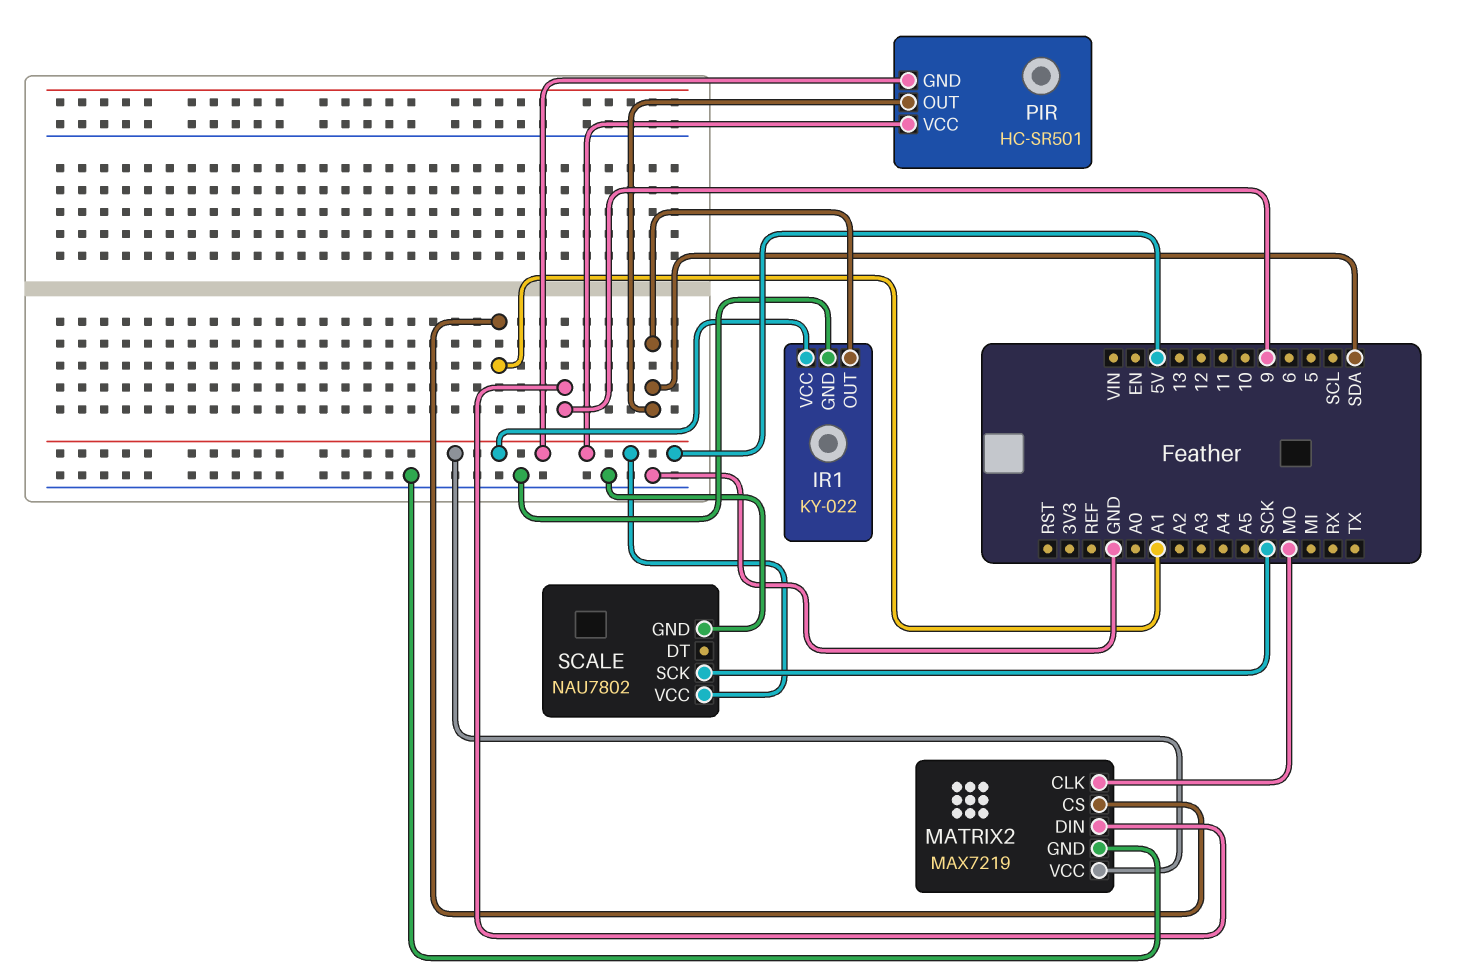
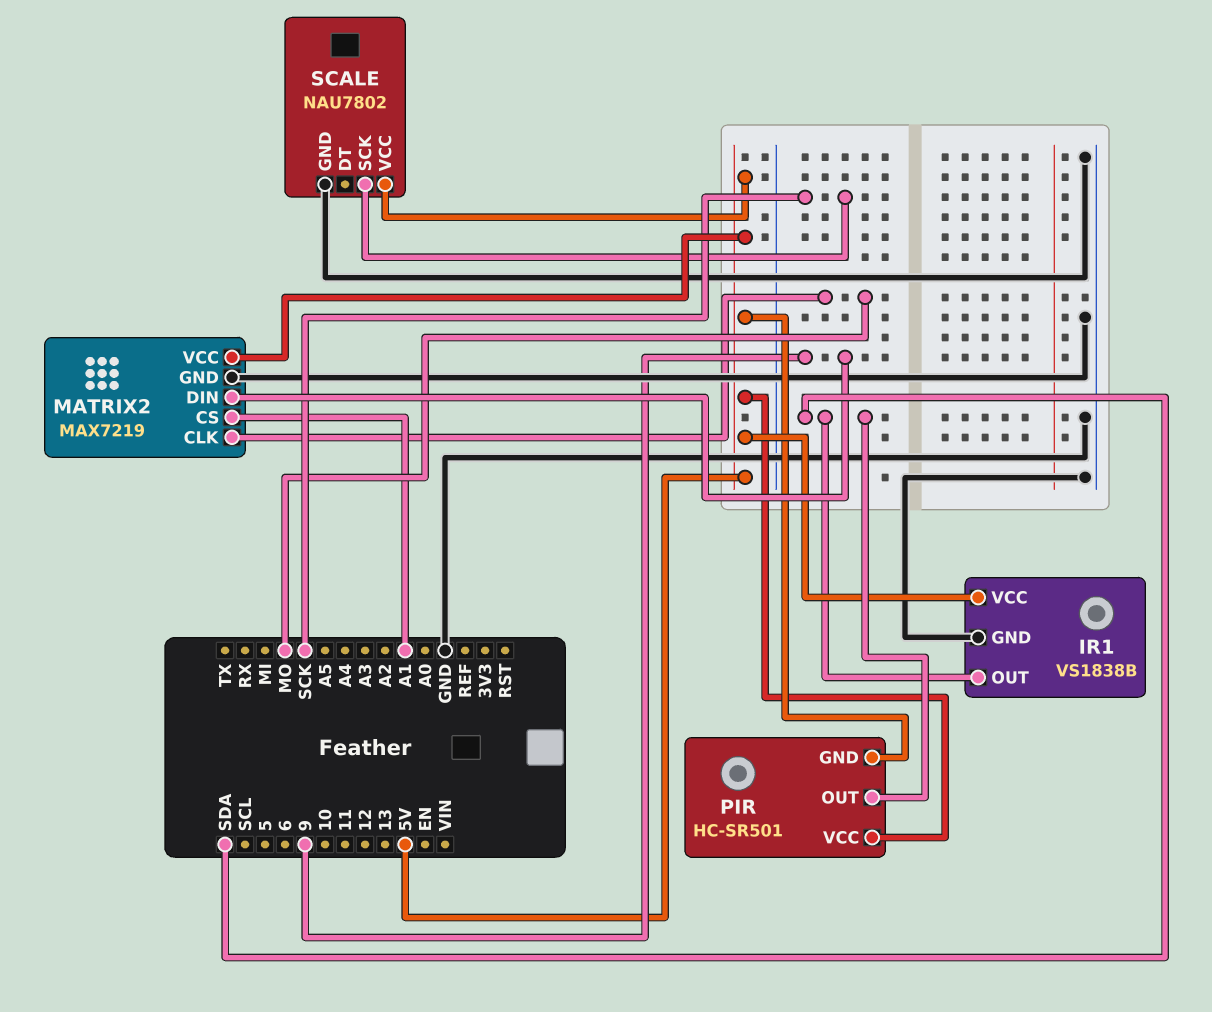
IR1: KY-022 -> VS1838B

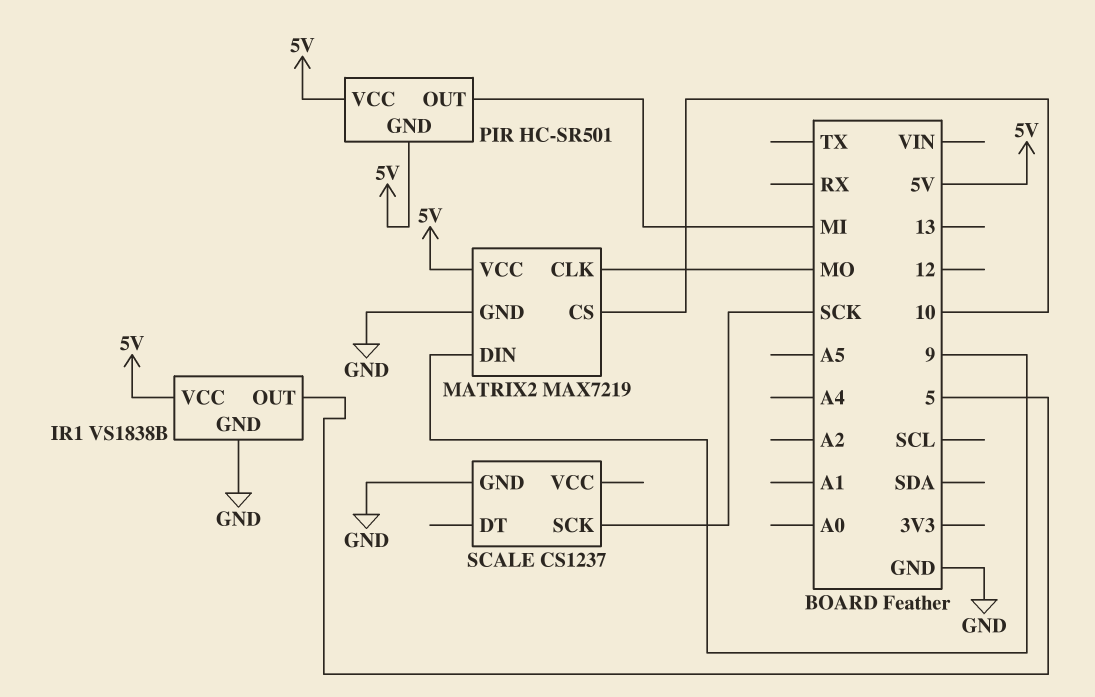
IR1 pin OUT: SDA -> 5
MATRIX2 pin CS: A1 -> 10
PIR pin OUT: SDA -> MI
SCALE: NAU7802 -> CS1237
SCALE pin VCC: 5V -> none

